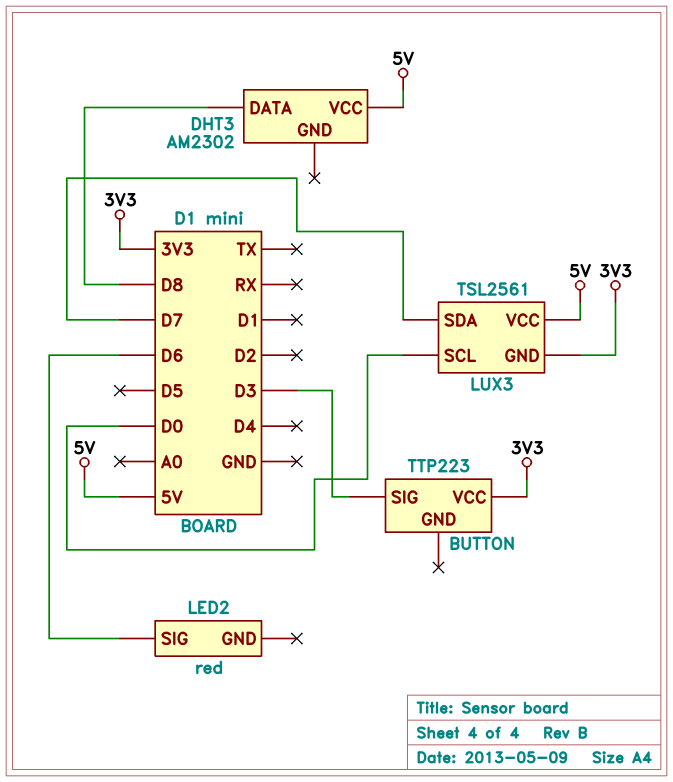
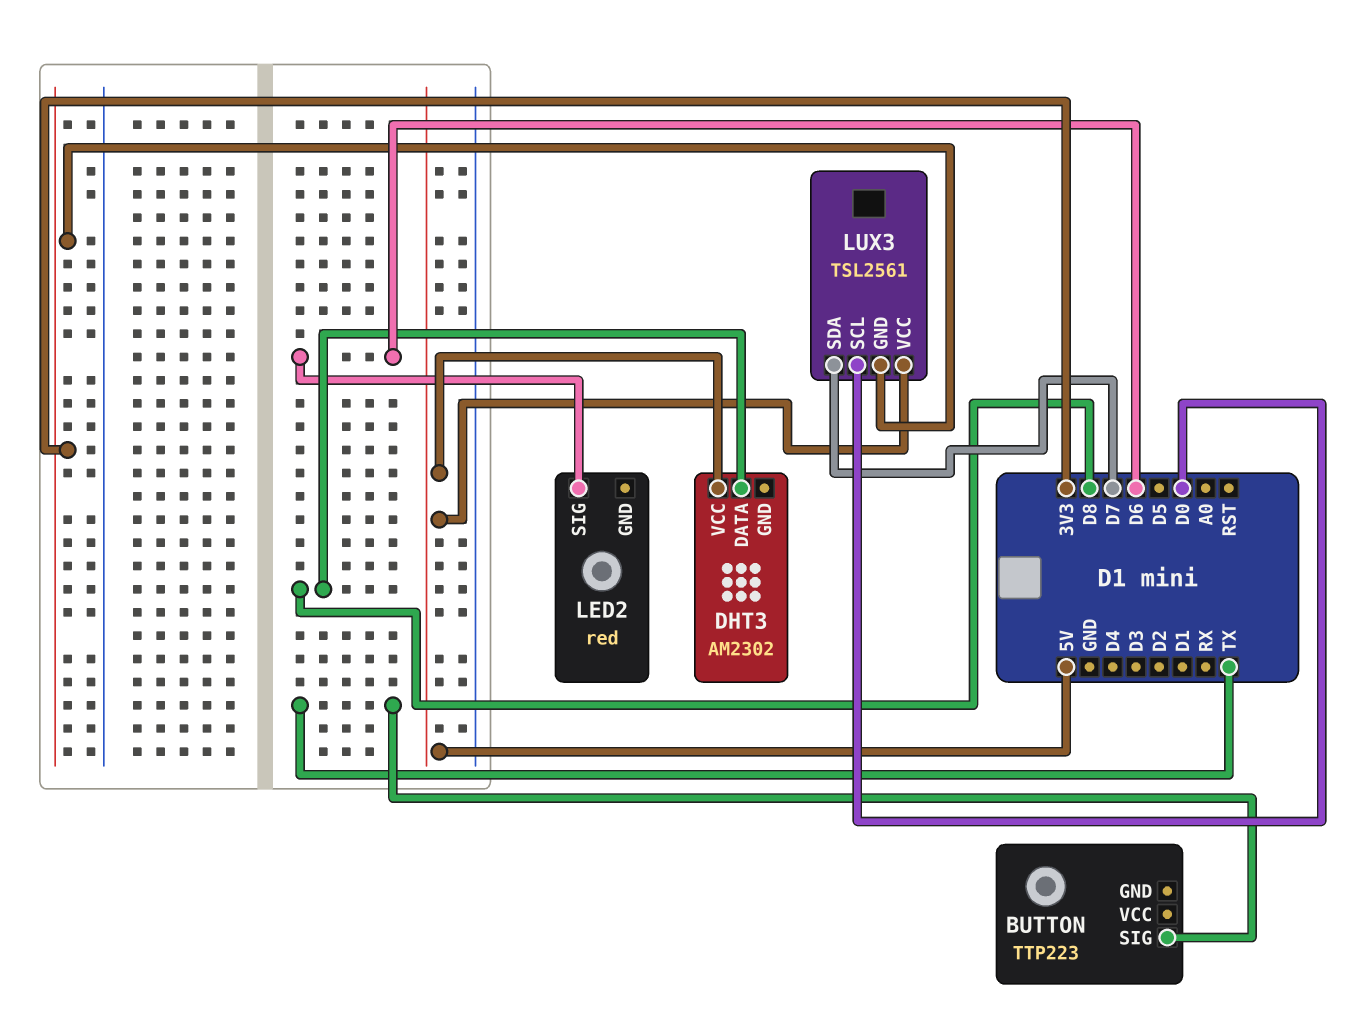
BUTTON pin SIG: D3 -> TX
BUTTON pin VCC: 3V3 -> none

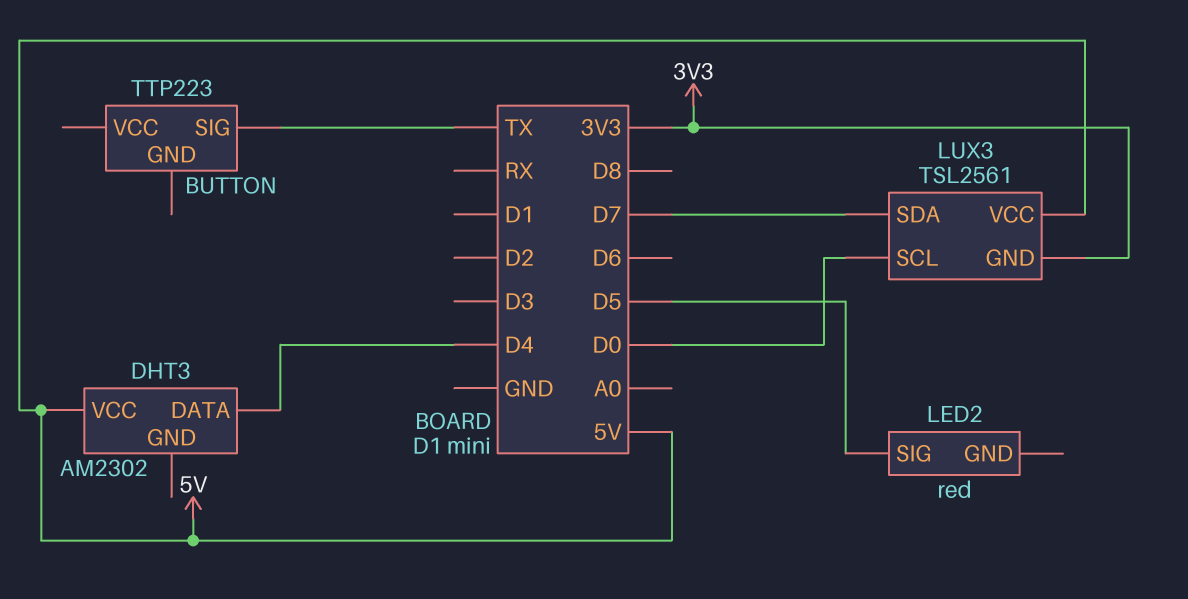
DHT3 pin DATA: D8 -> D4
LED2 pin SIG: D6 -> D5

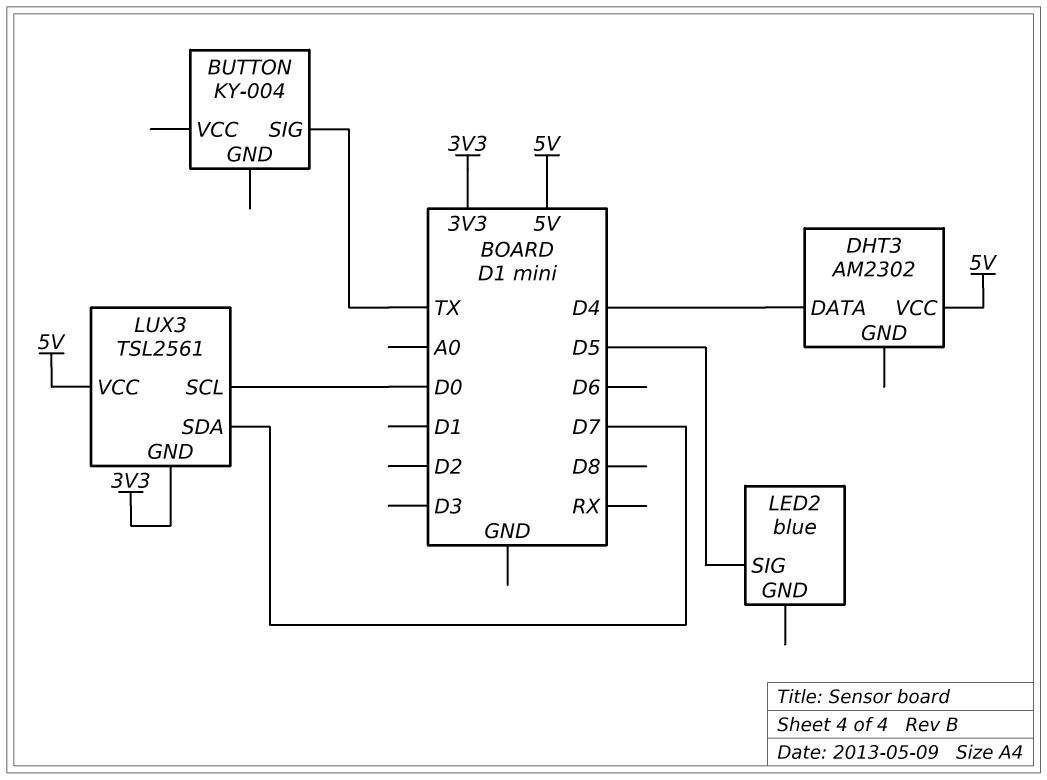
BUTTON: TTP223 -> KY-004
LED2: red -> blue

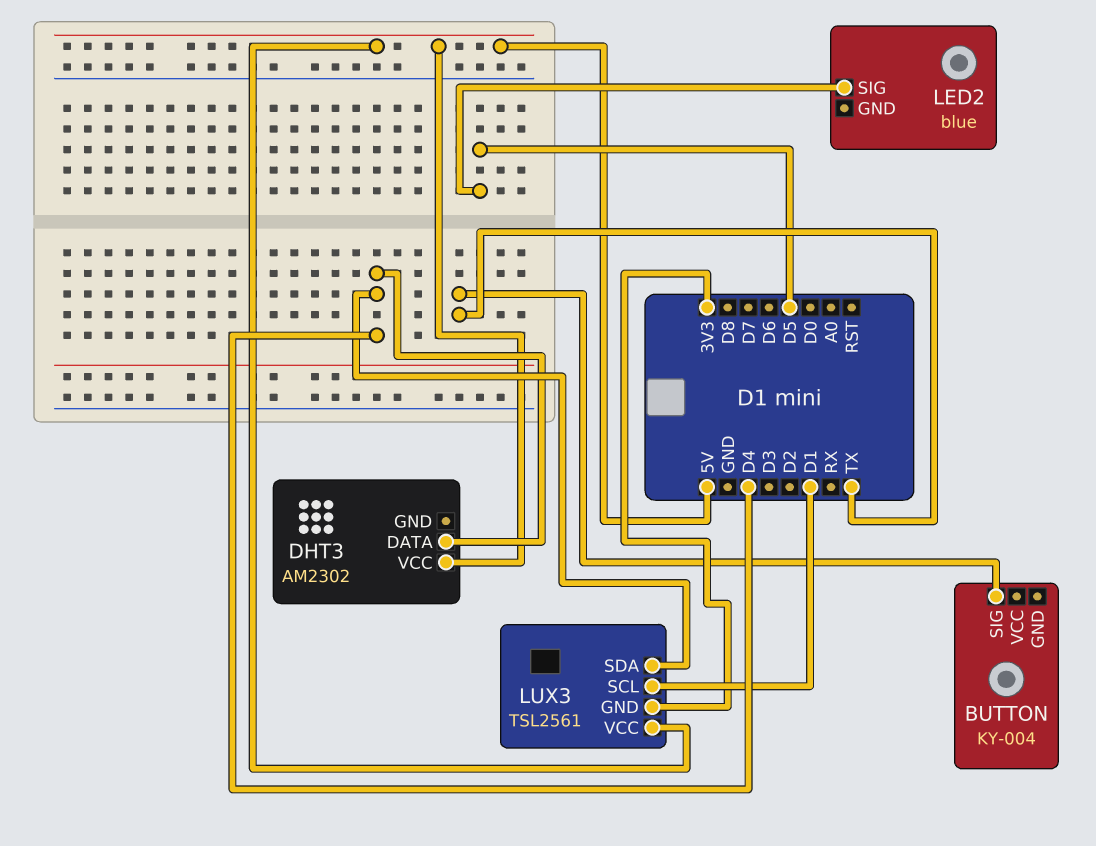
LUX3 pin SCL: D0 -> D1
LUX3 pin SDA: D7 -> D4

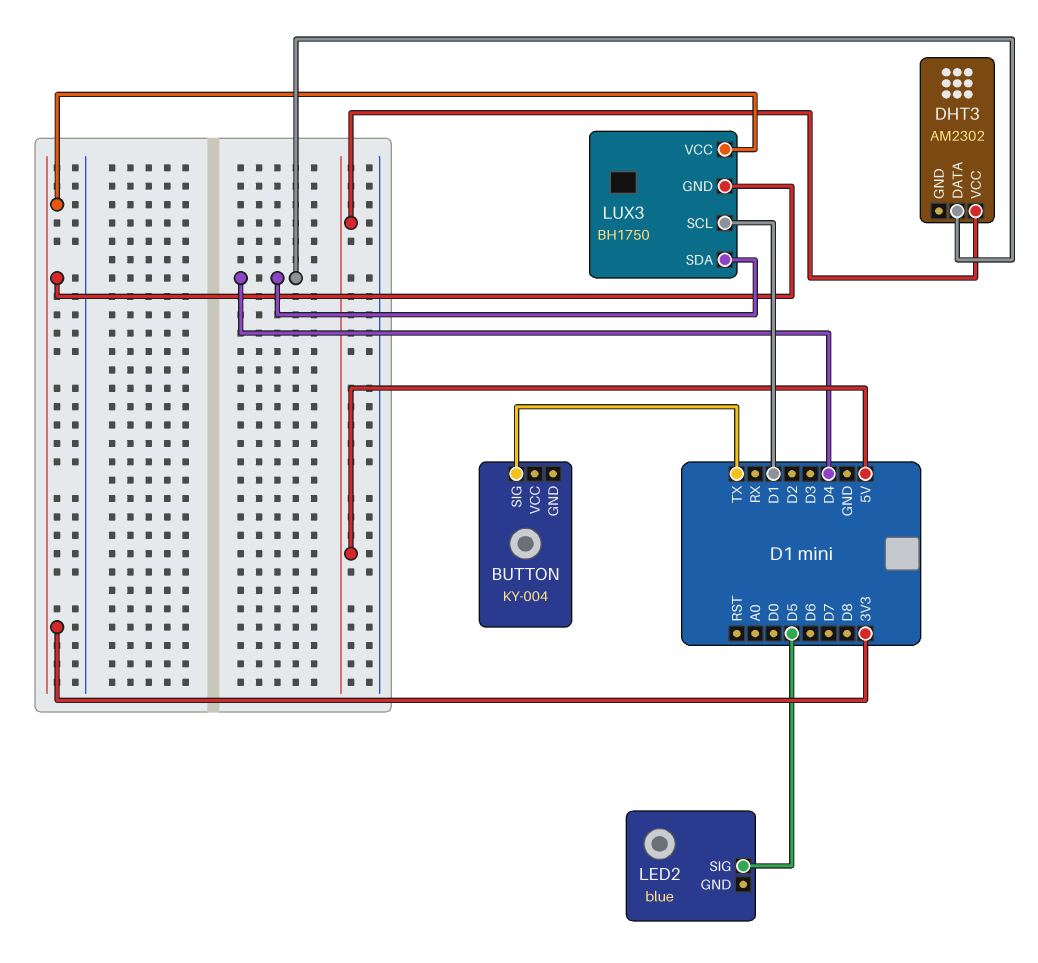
LUX3: TSL2561 -> BH1750
LUX3 pin VCC: 5V -> 3V3

